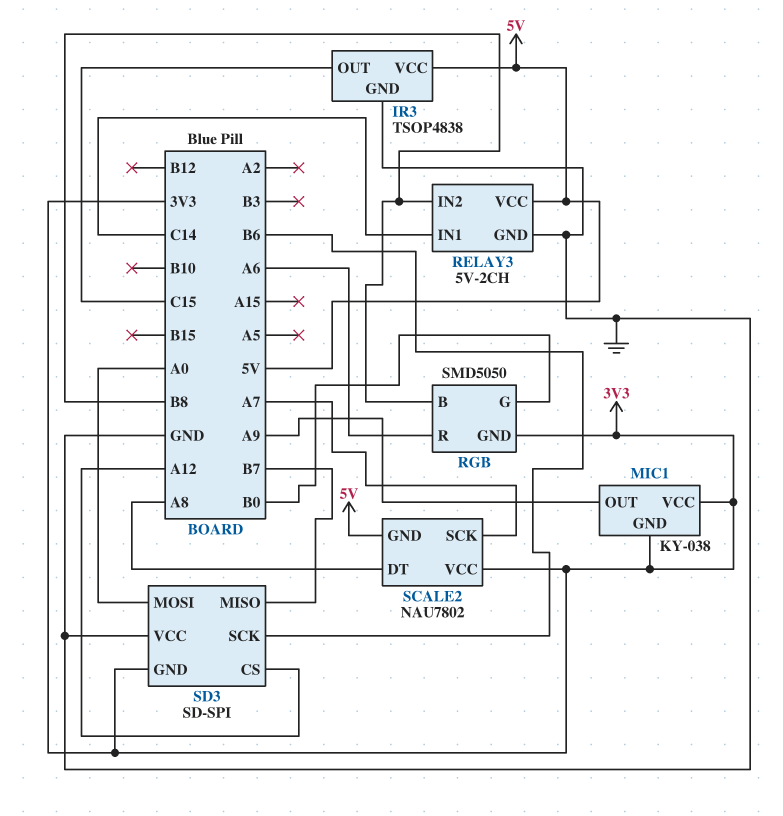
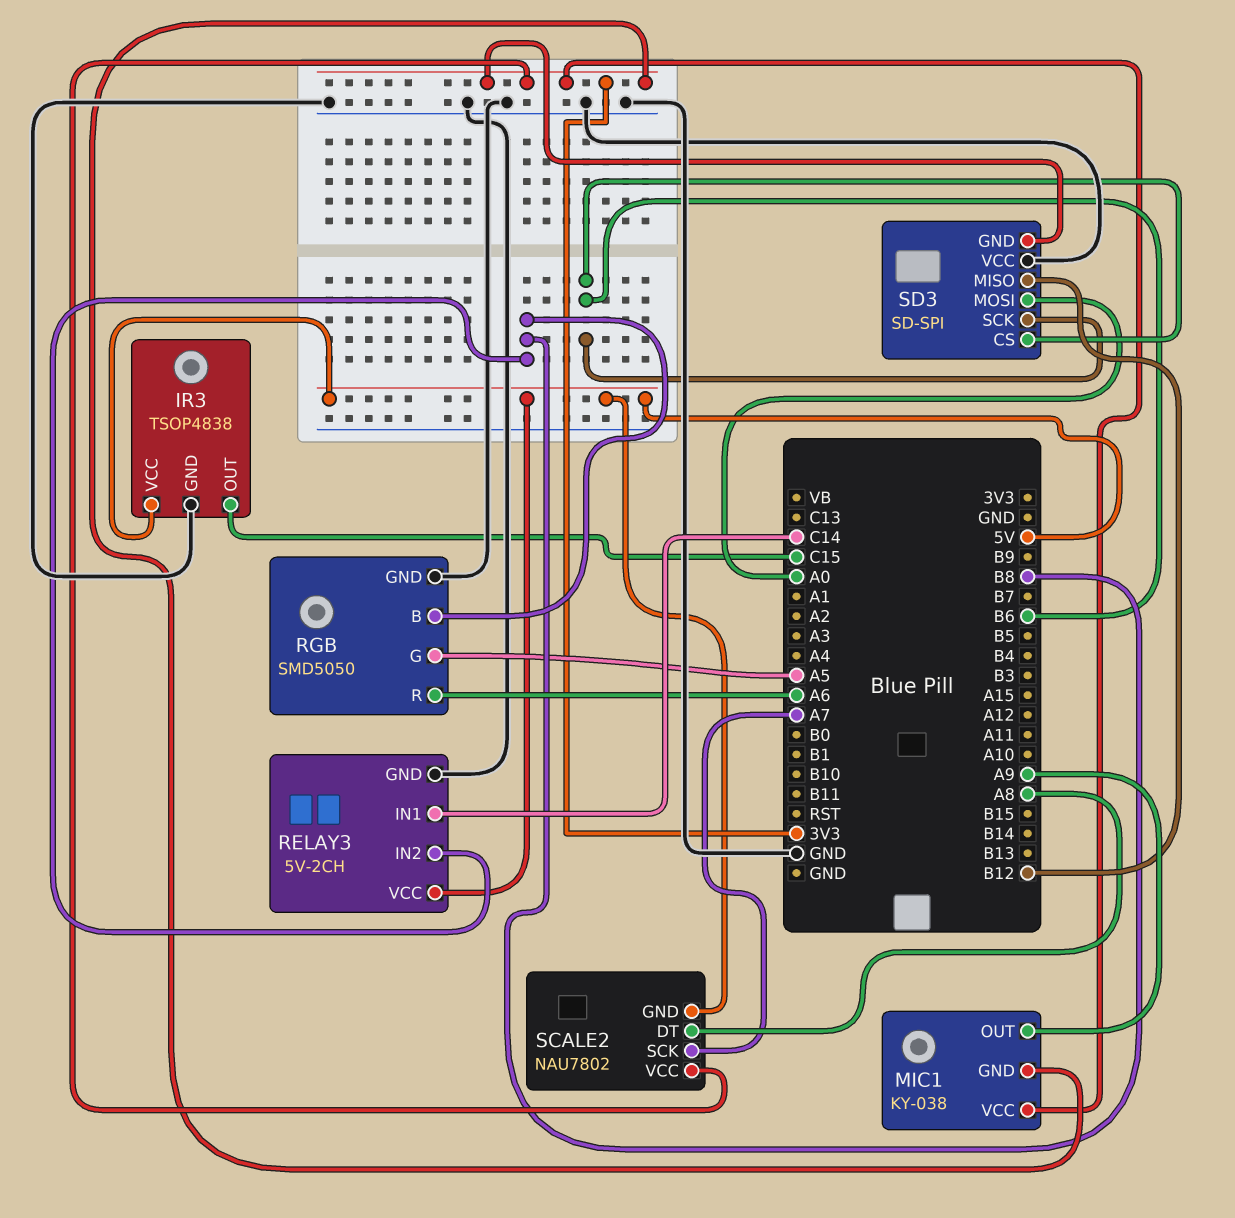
RGB pin G: B0 -> A5
RGB pin GND: 3V3 -> GND
SD3 pin CS: A12 -> B6
SD3 pin MISO: B7 -> B12

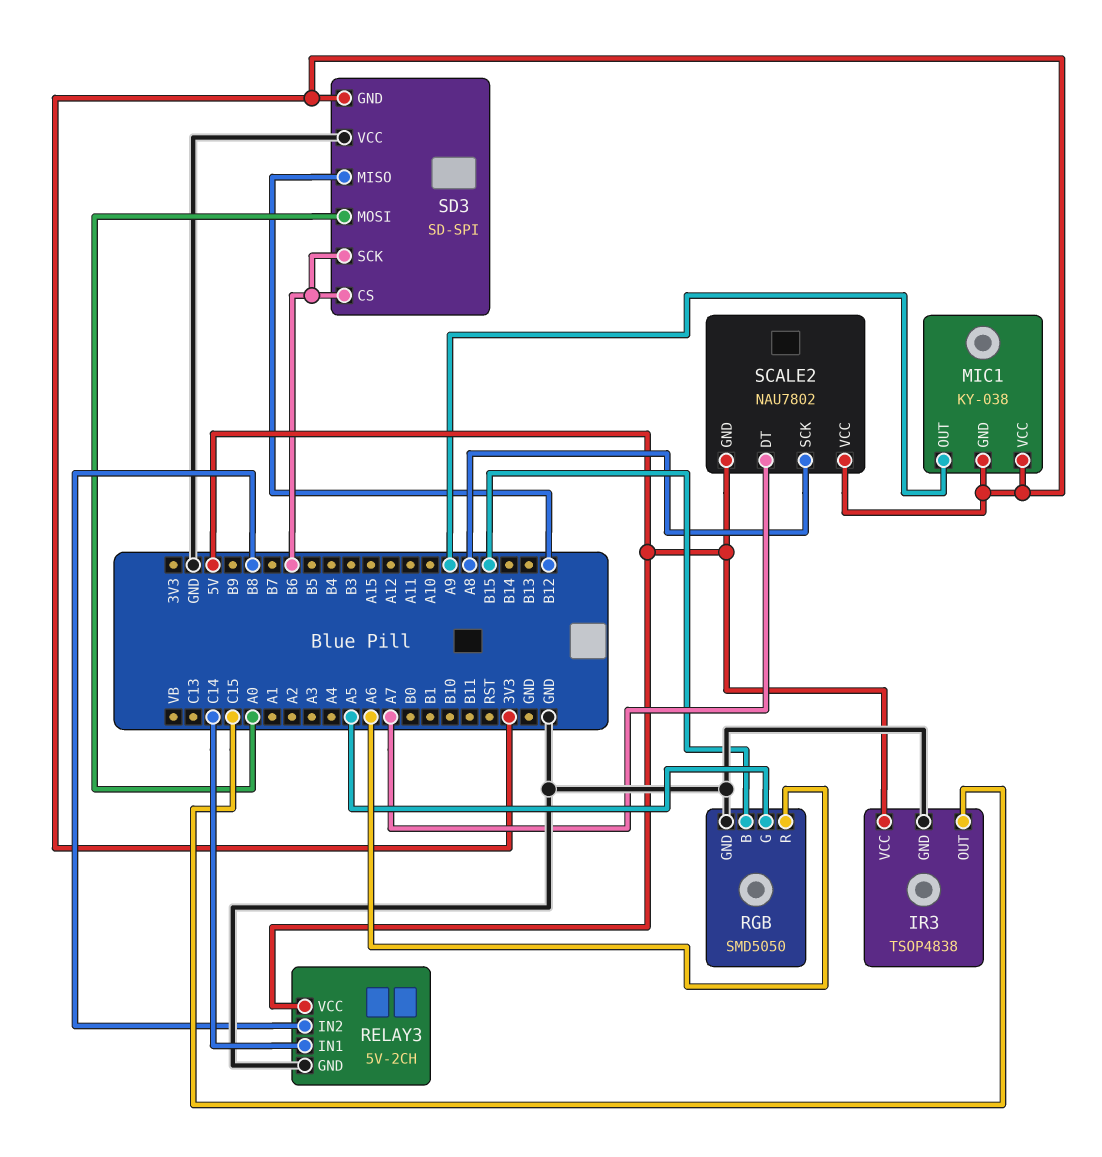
RGB pin B: B8 -> B15
SCALE2 pin DT: A8 -> A7
SCALE2 pin SCK: A7 -> A8

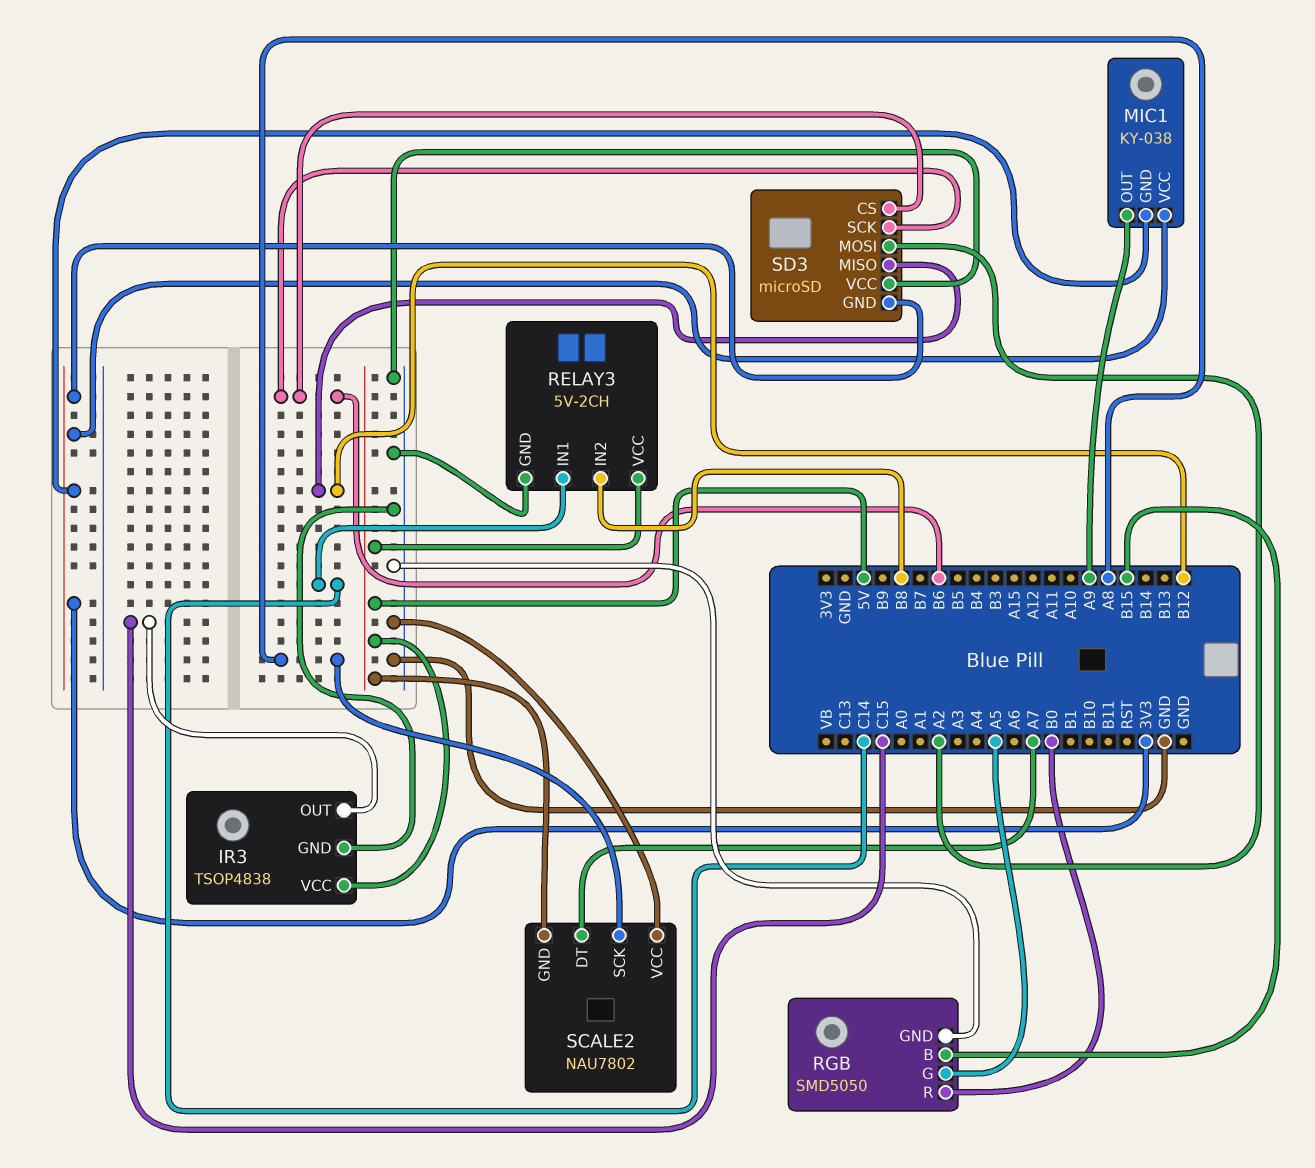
RGB pin R: A6 -> B0
SCALE2 pin VCC: 3V3 -> GND
SD3: SD-SPI -> microSD
SD3 pin MOSI: A0 -> A2

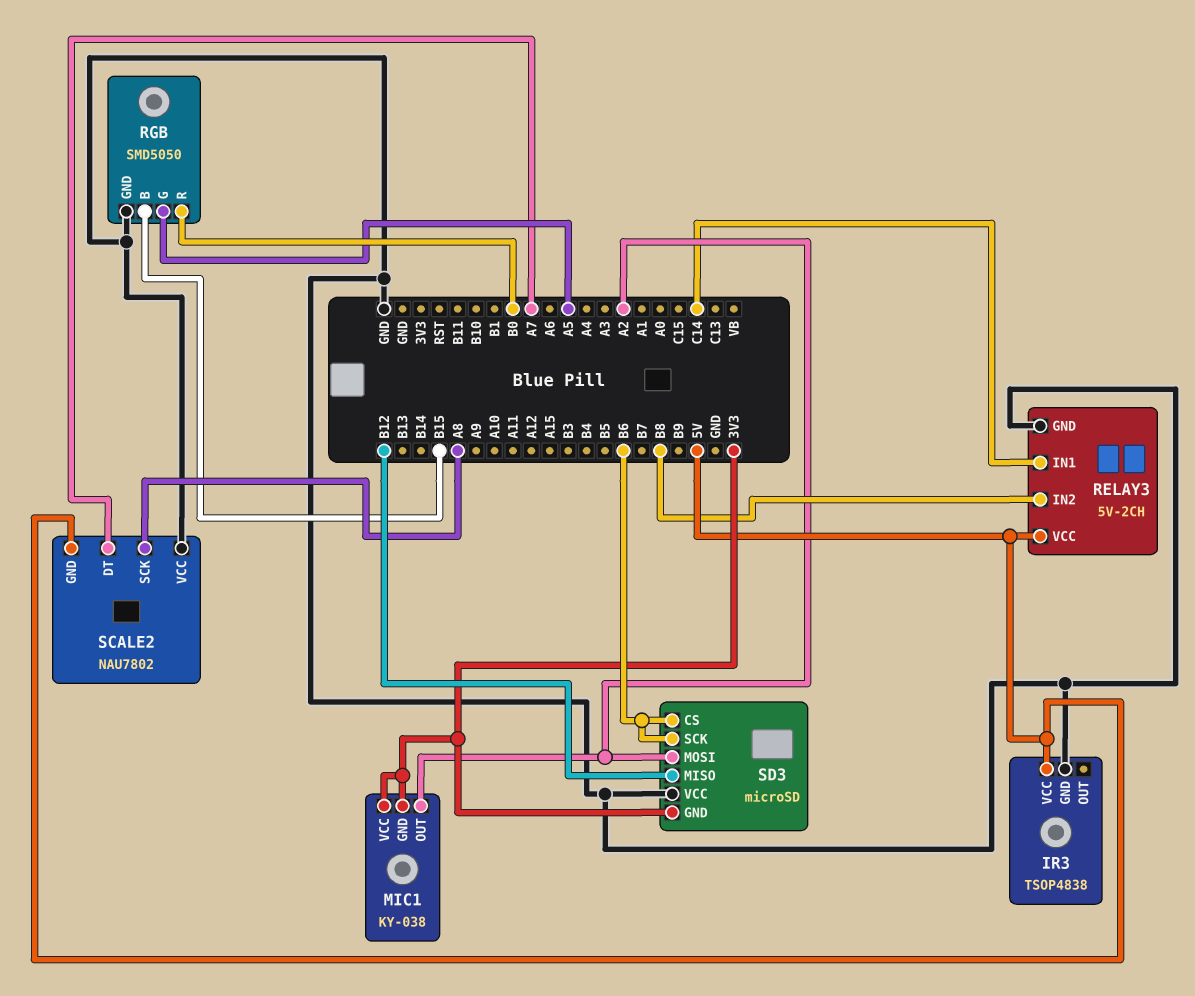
IR3 pin OUT: C15 -> none
MIC1 pin OUT: A9 -> A2

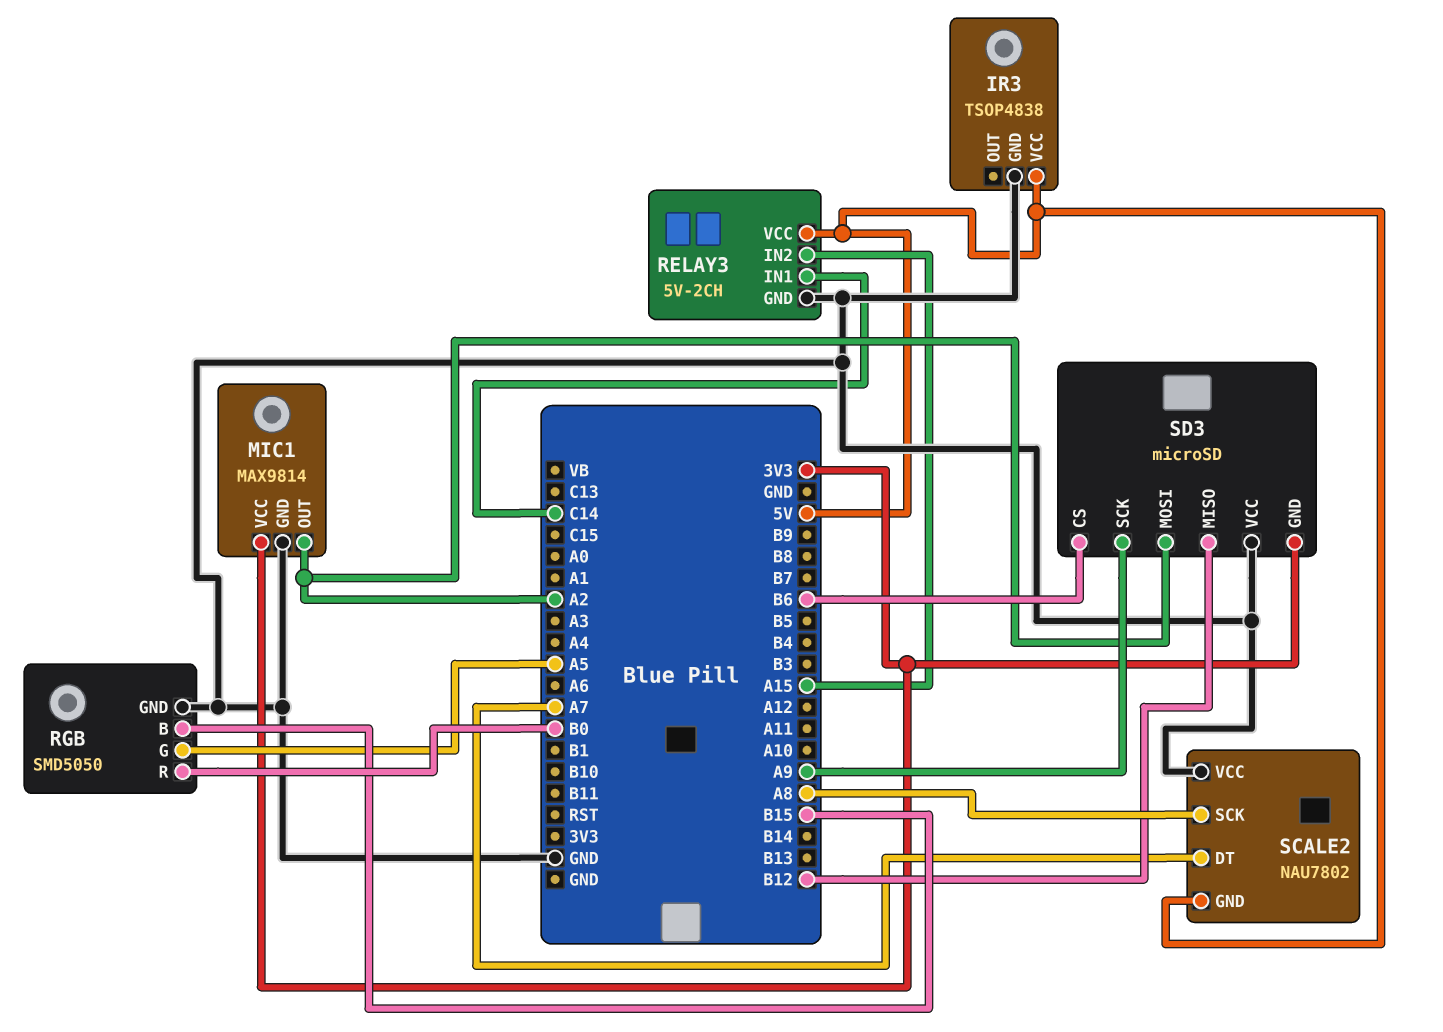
MIC1: KY-038 -> MAX9814
MIC1 pin GND: 3V3 -> GND
RELAY3 pin IN2: B8 -> A15
SD3 pin SCK: B6 -> A9

